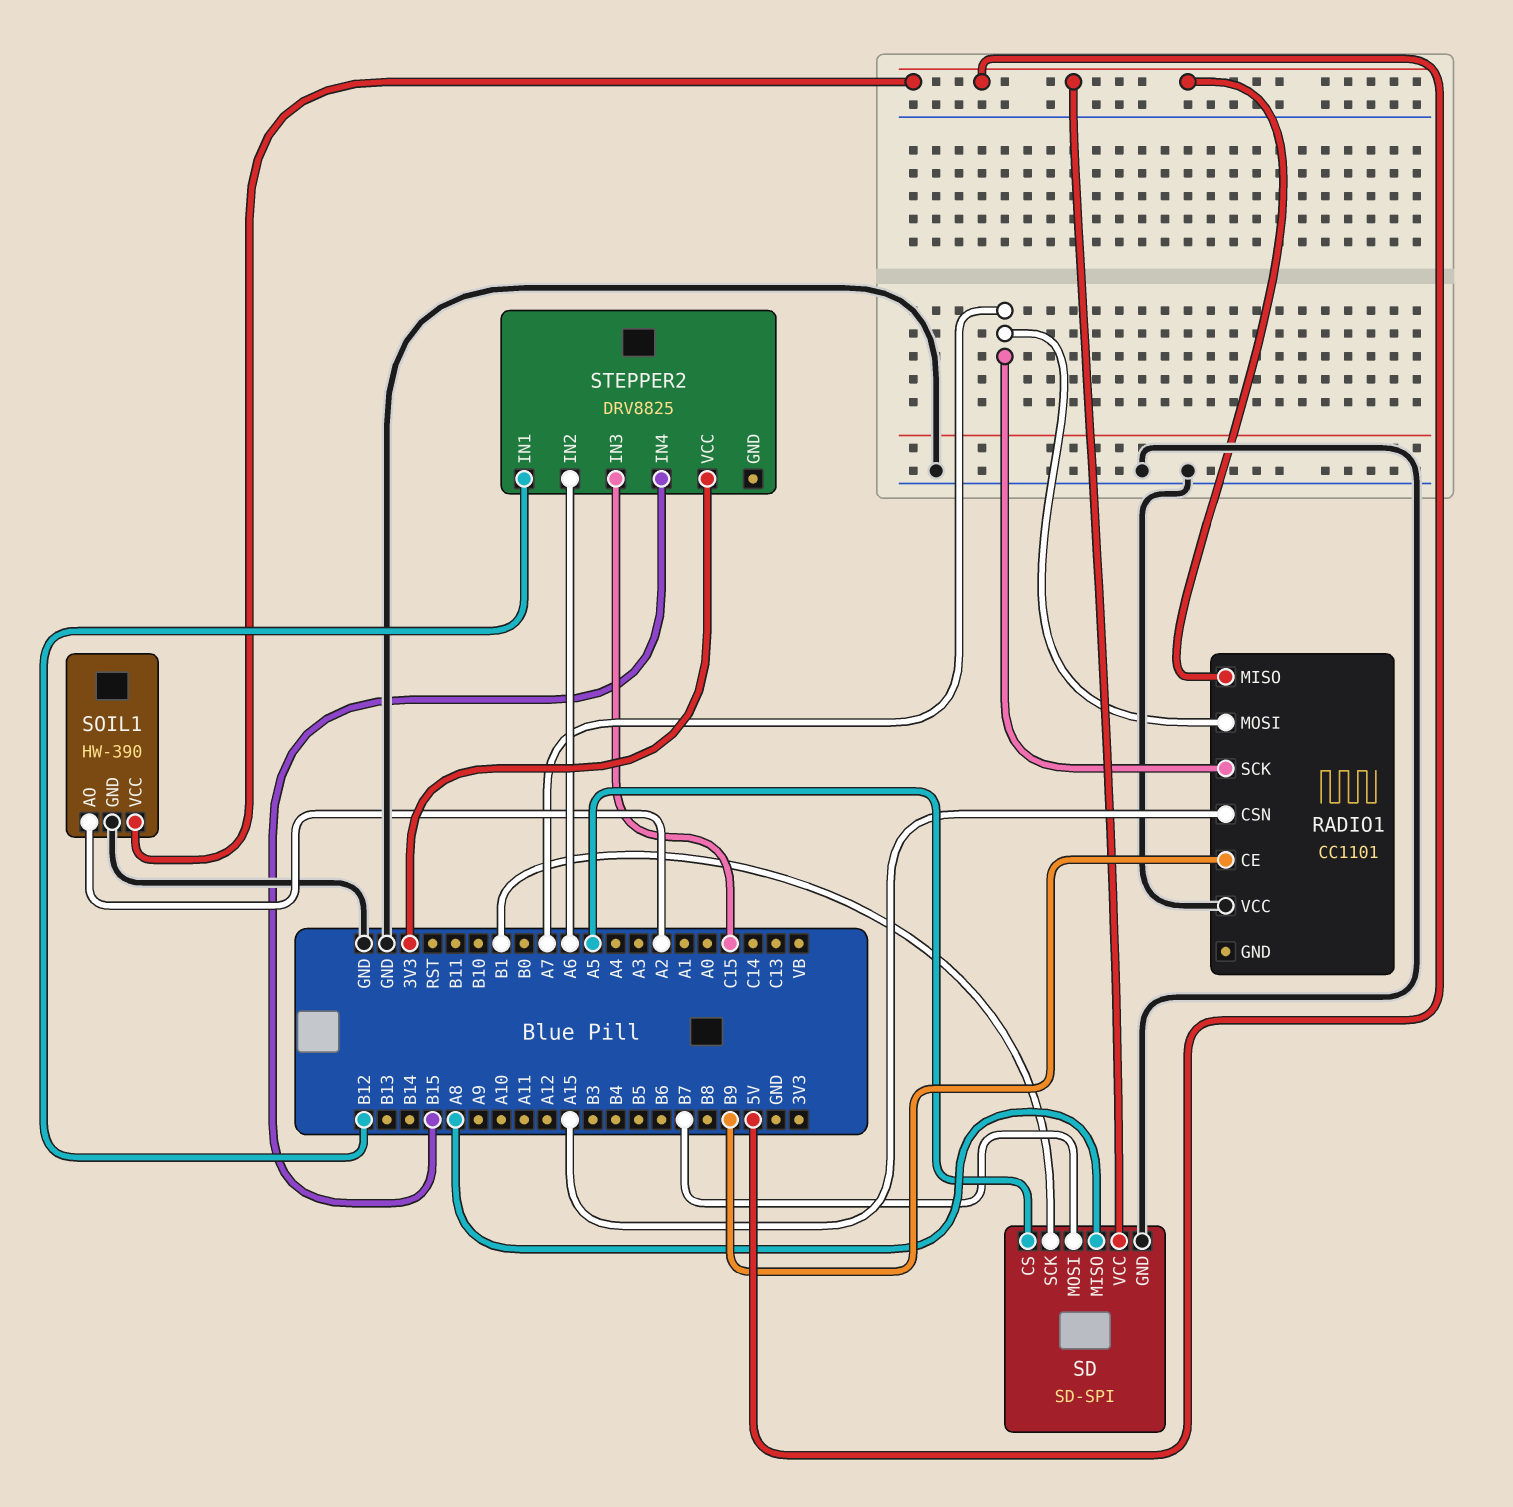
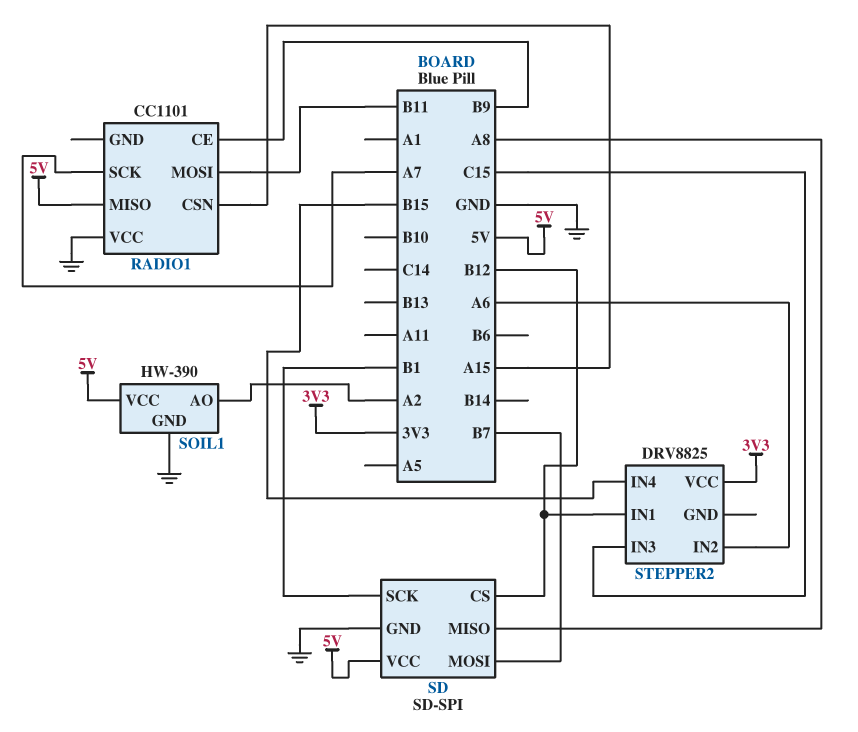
RADIO1 pin MOSI: A7 -> B11
SD pin CS: A5 -> B12

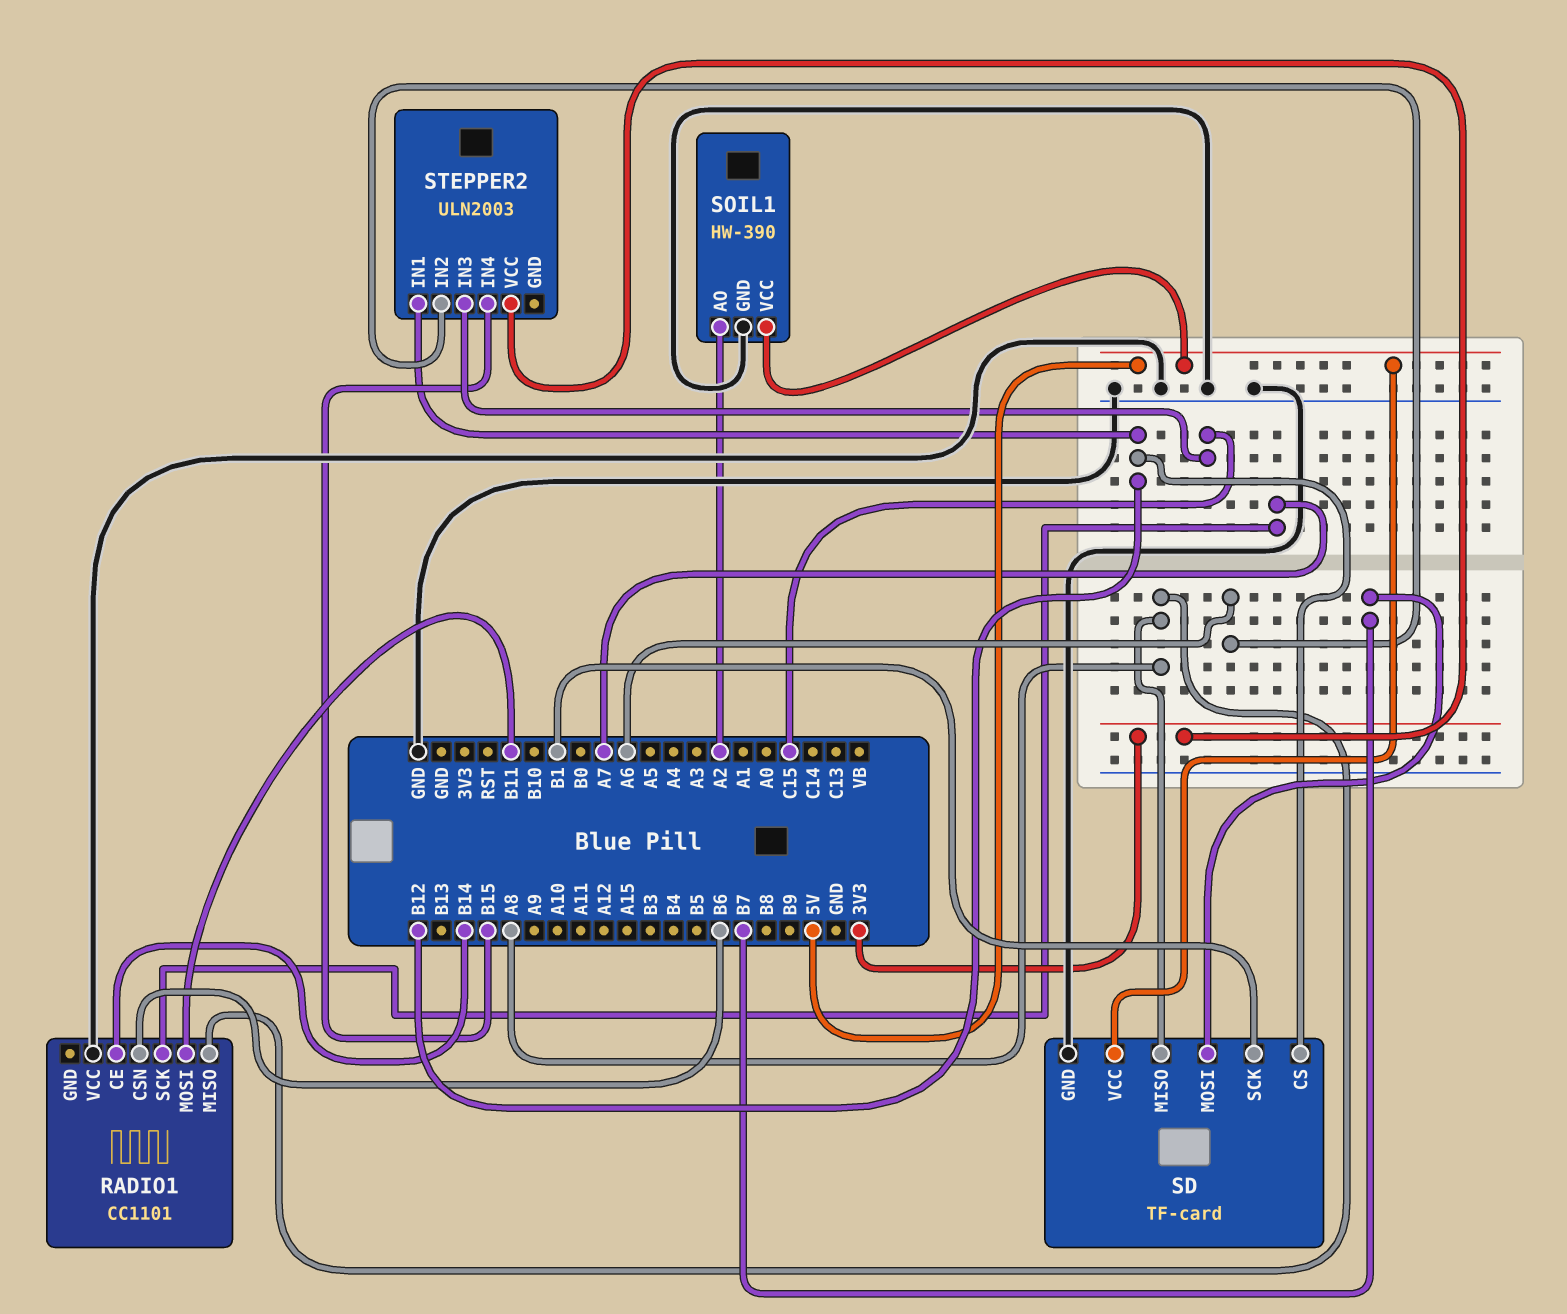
RADIO1 pin CE: B9 -> B14
RADIO1 pin CSN: A15 -> B6
RADIO1 pin MISO: 5V -> A8
SD: SD-SPI -> TF-card
STEPPER2: DRV8825 -> ULN2003

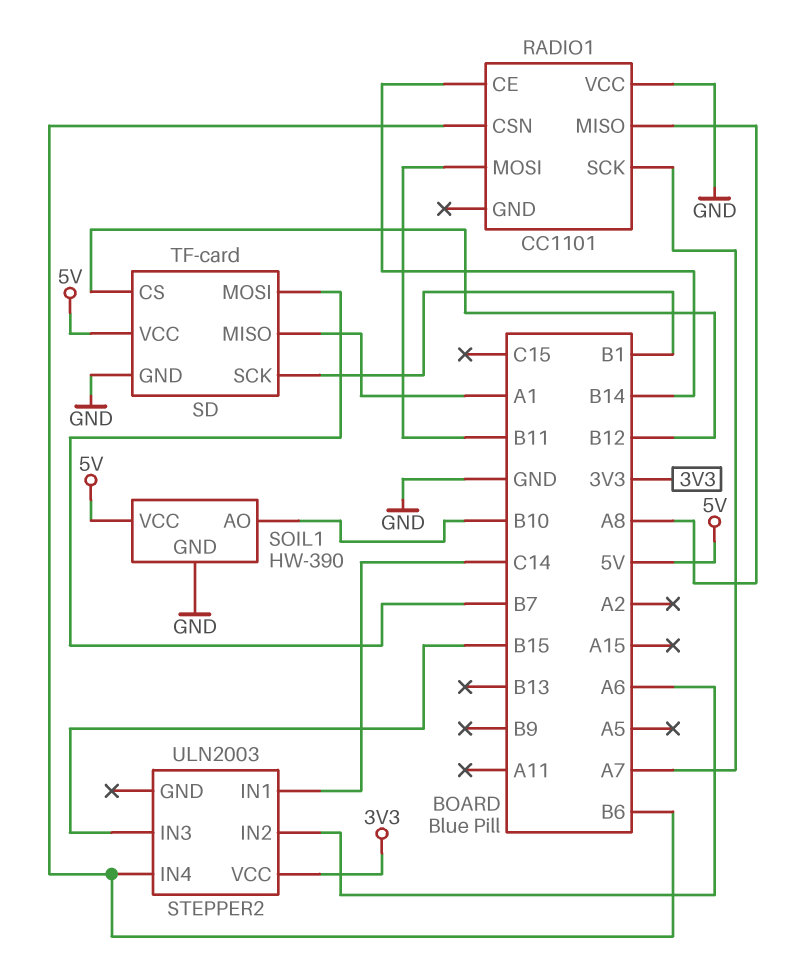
SD pin MISO: A8 -> A1
SOIL1 pin AO: A2 -> B10
STEPPER2 pin IN1: B12 -> C14
STEPPER2 pin IN3: C15 -> B15
STEPPER2 pin IN4: B15 -> B6

